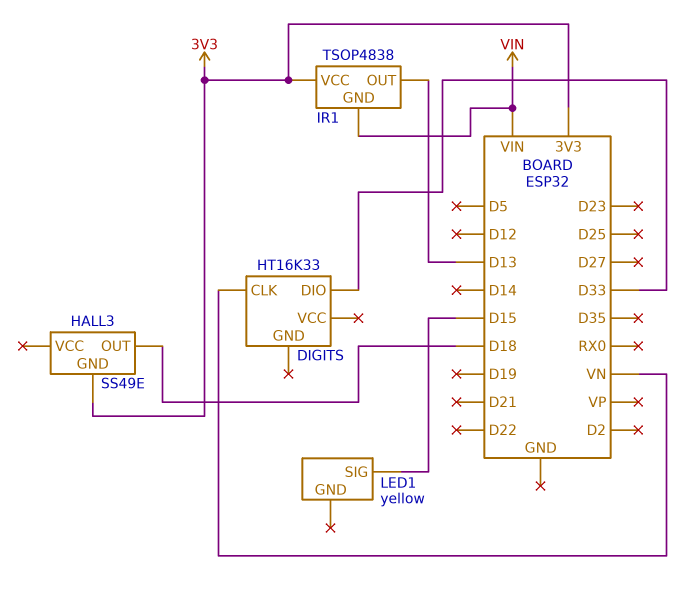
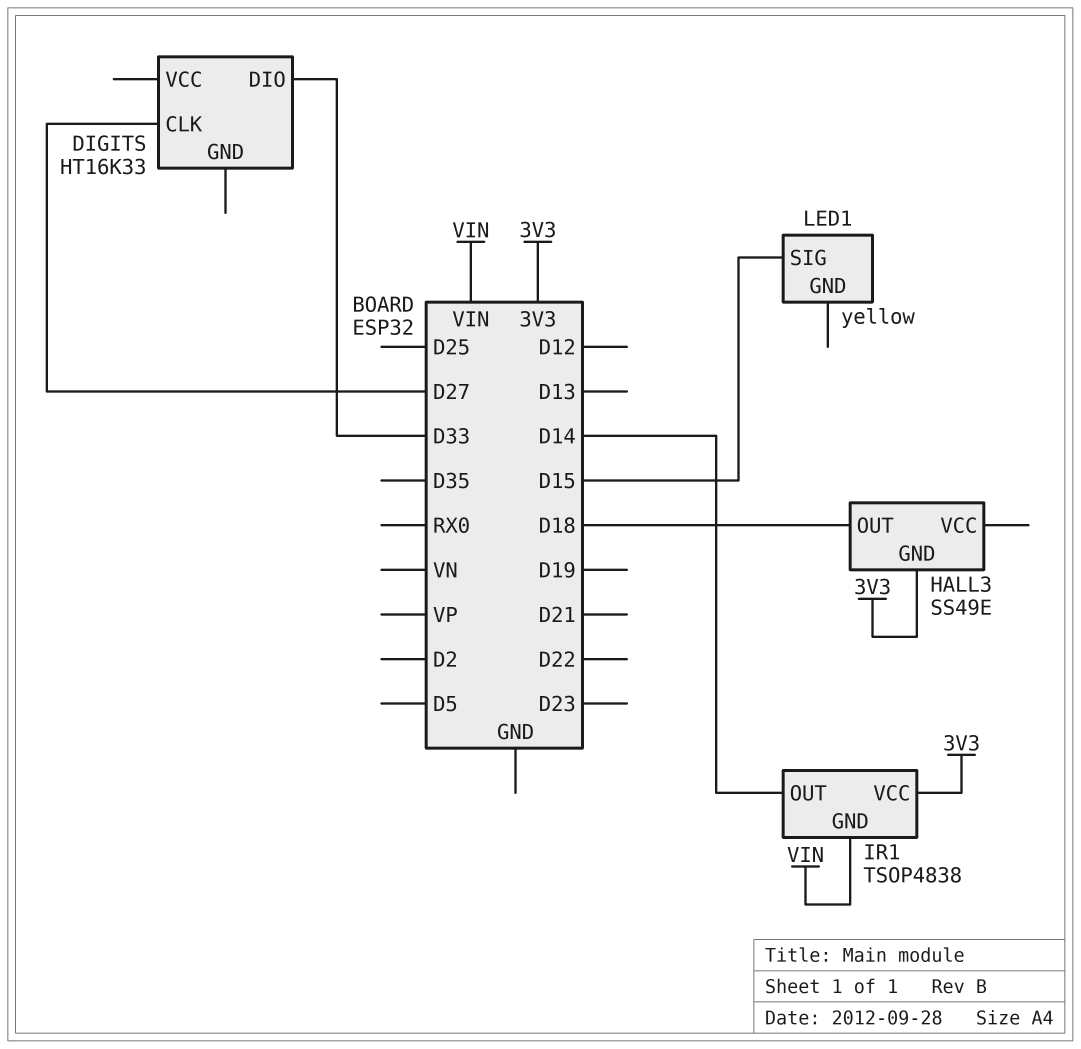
DIGITS pin CLK: VN -> D27
IR1 pin OUT: D13 -> D14

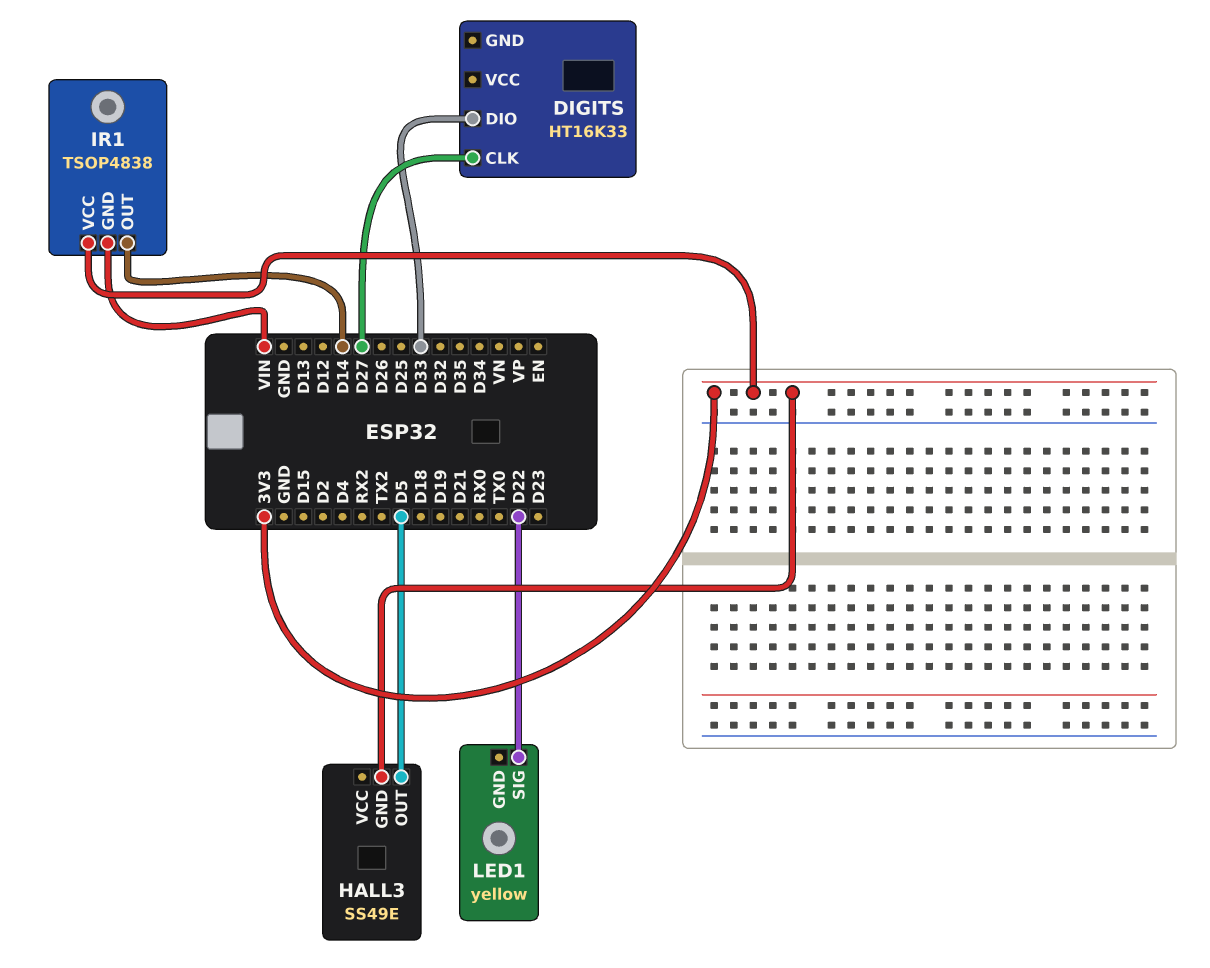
HALL3 pin OUT: D18 -> D5
LED1 pin SIG: D15 -> D22

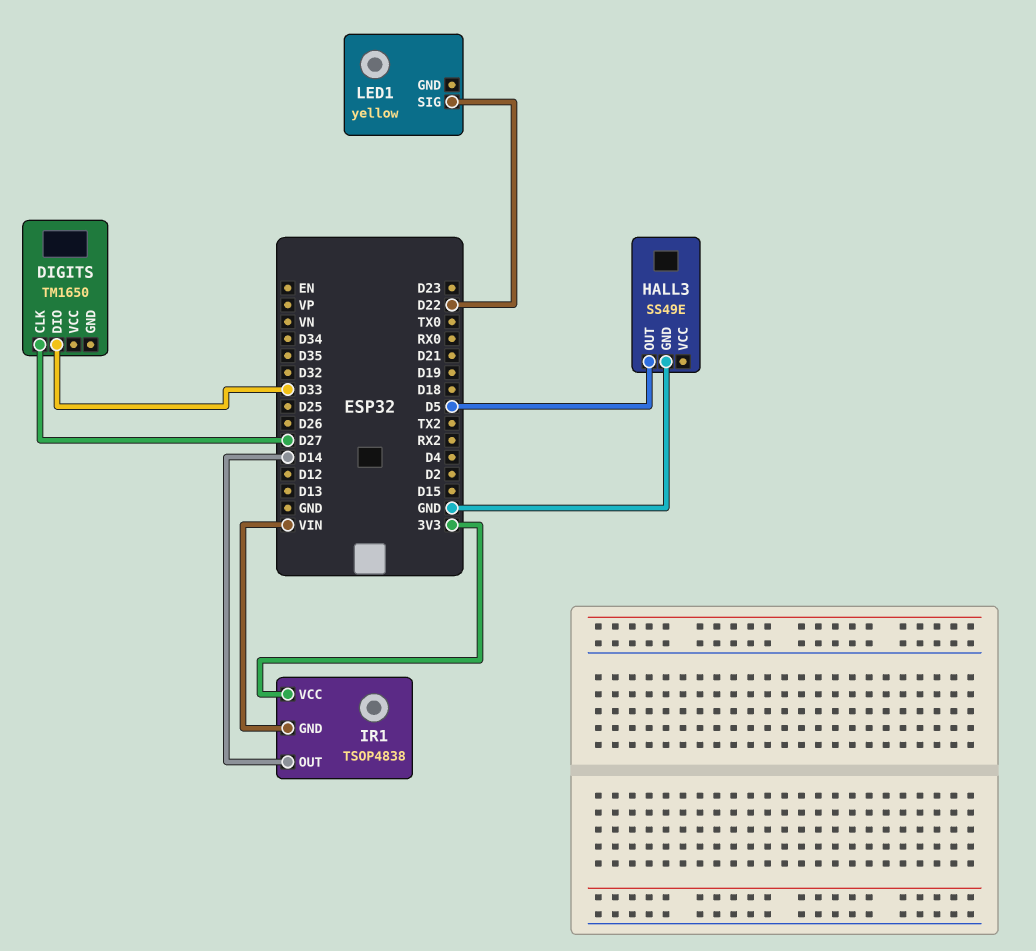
DIGITS: HT16K33 -> TM1650
HALL3 pin GND: 3V3 -> GND

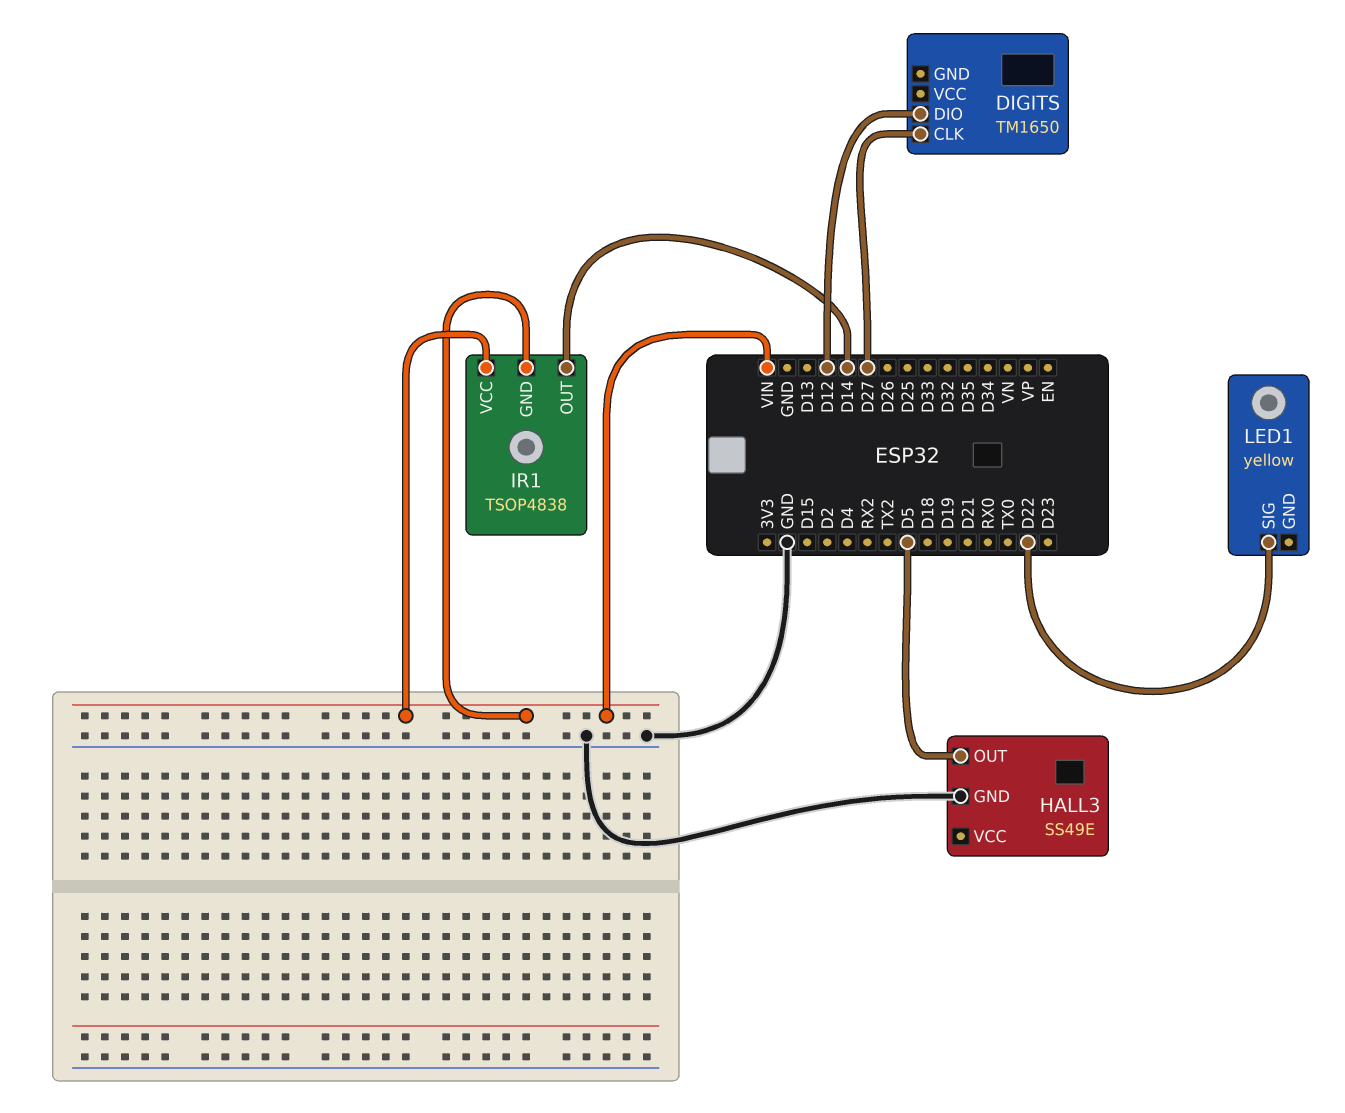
DIGITS pin DIO: D33 -> D12
IR1 pin VCC: 3V3 -> VIN

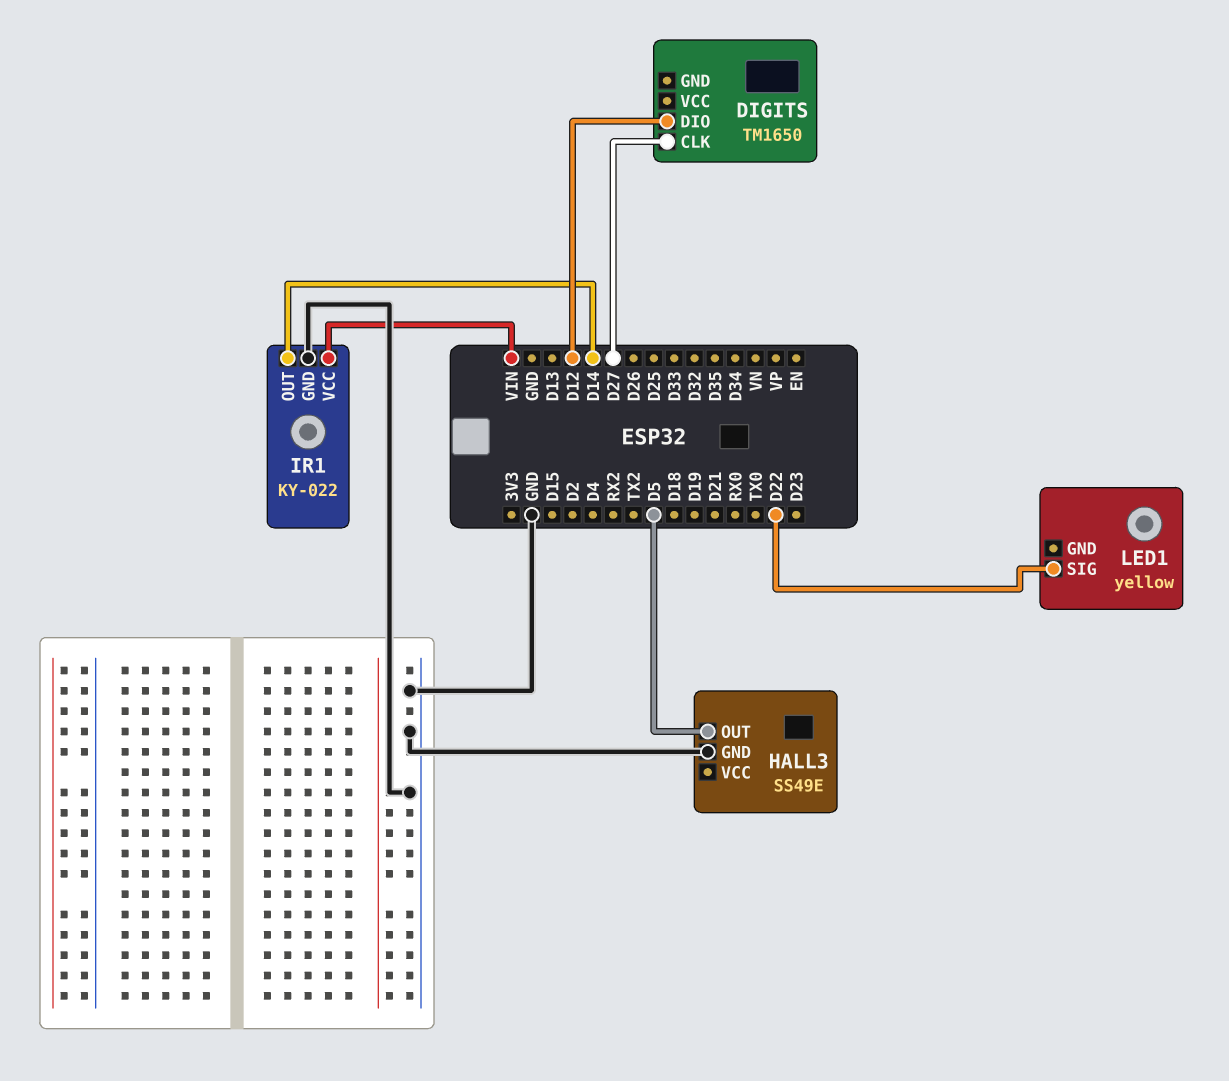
IR1: TSOP4838 -> KY-022
IR1 pin GND: VIN -> GND

